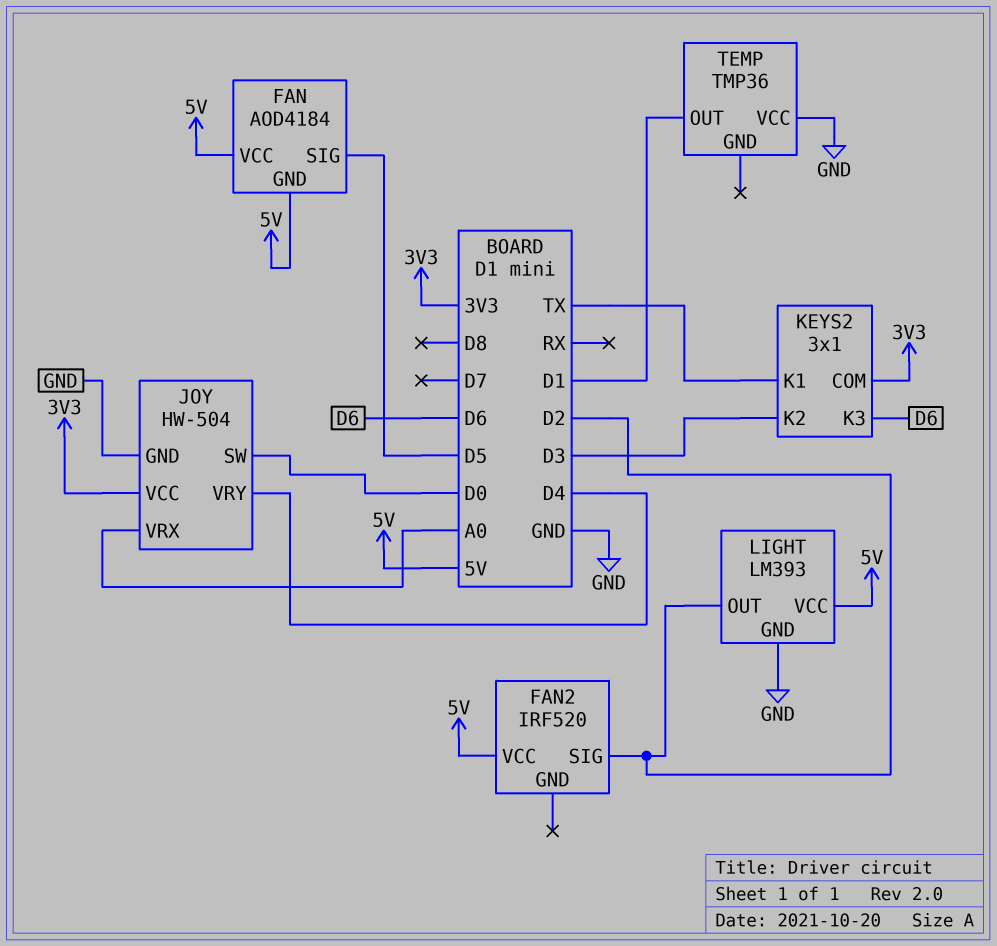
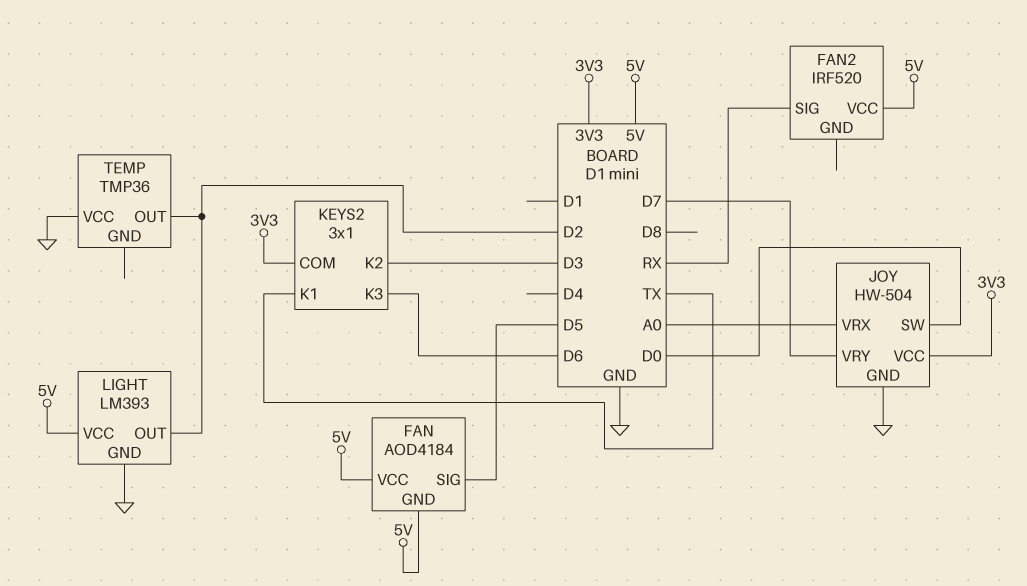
FAN2 pin SIG: D2 -> RX
JOY pin VRY: D4 -> D7
TEMP pin OUT: D1 -> D2

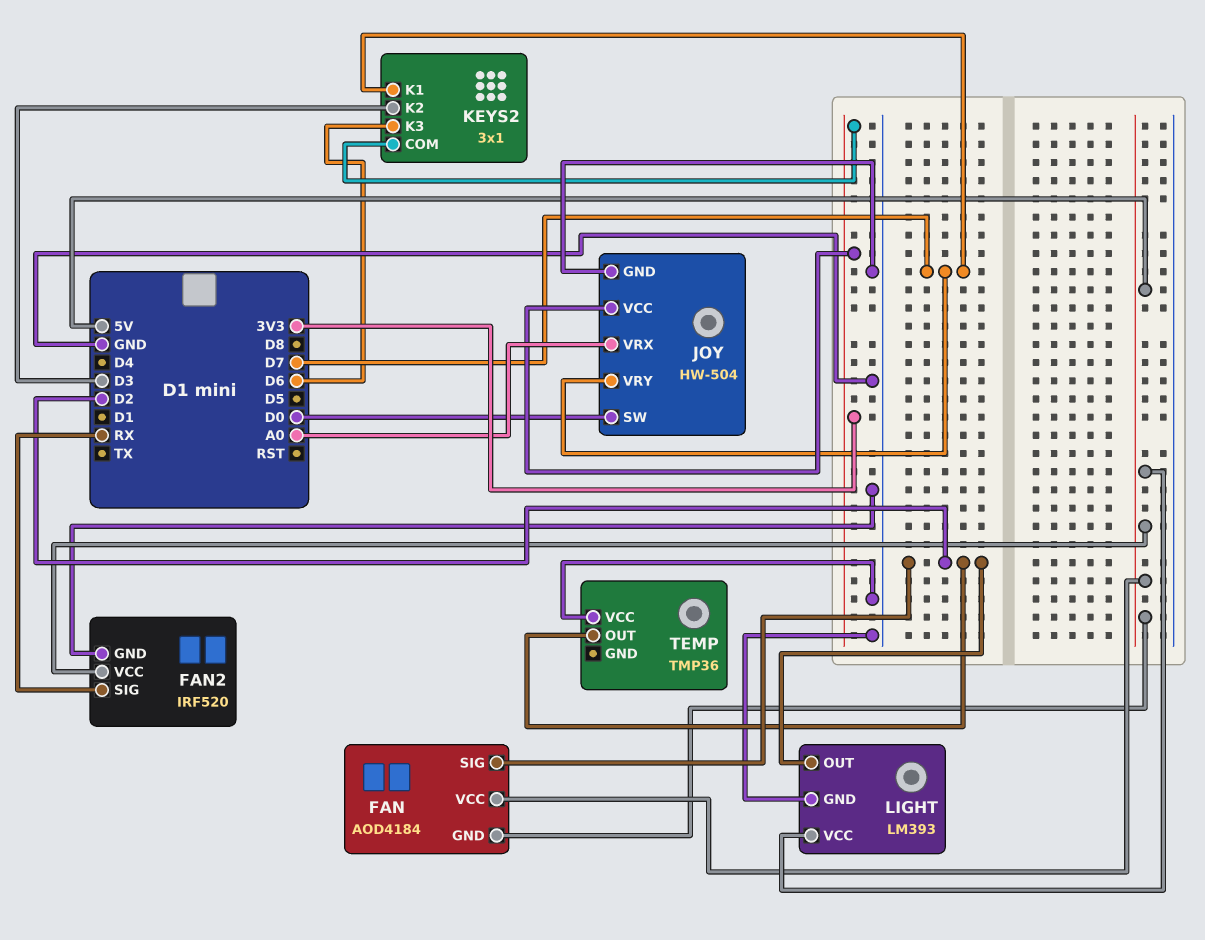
FAN pin SIG: D5 -> D2
FAN2 pin GND: none -> GND
KEYS2 pin K1: TX -> D7

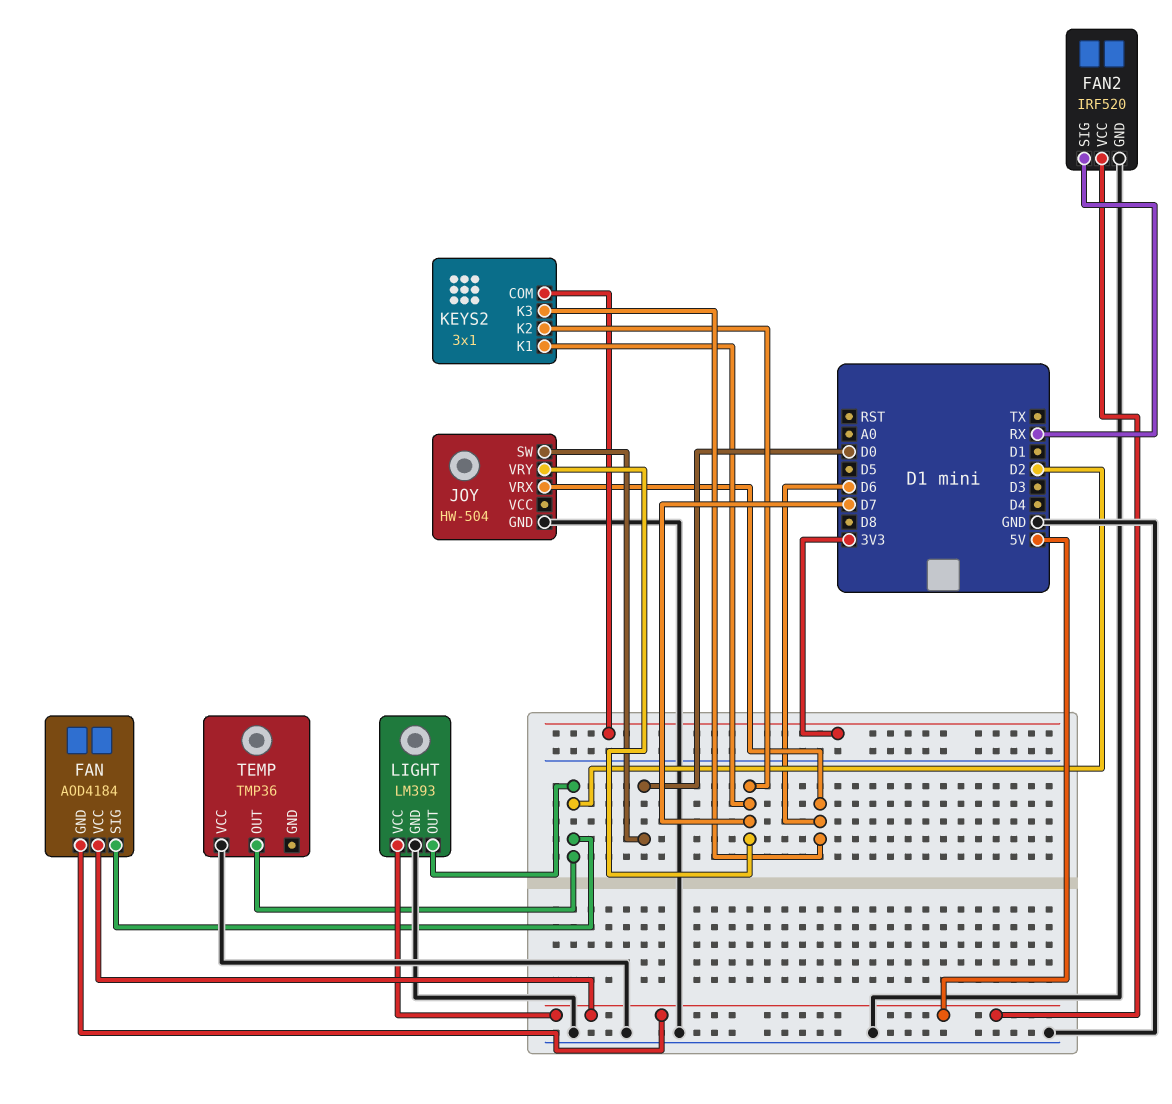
JOY pin VCC: 3V3 -> none
JOY pin VRX: A0 -> D6
KEYS2 pin K2: D3 -> D7

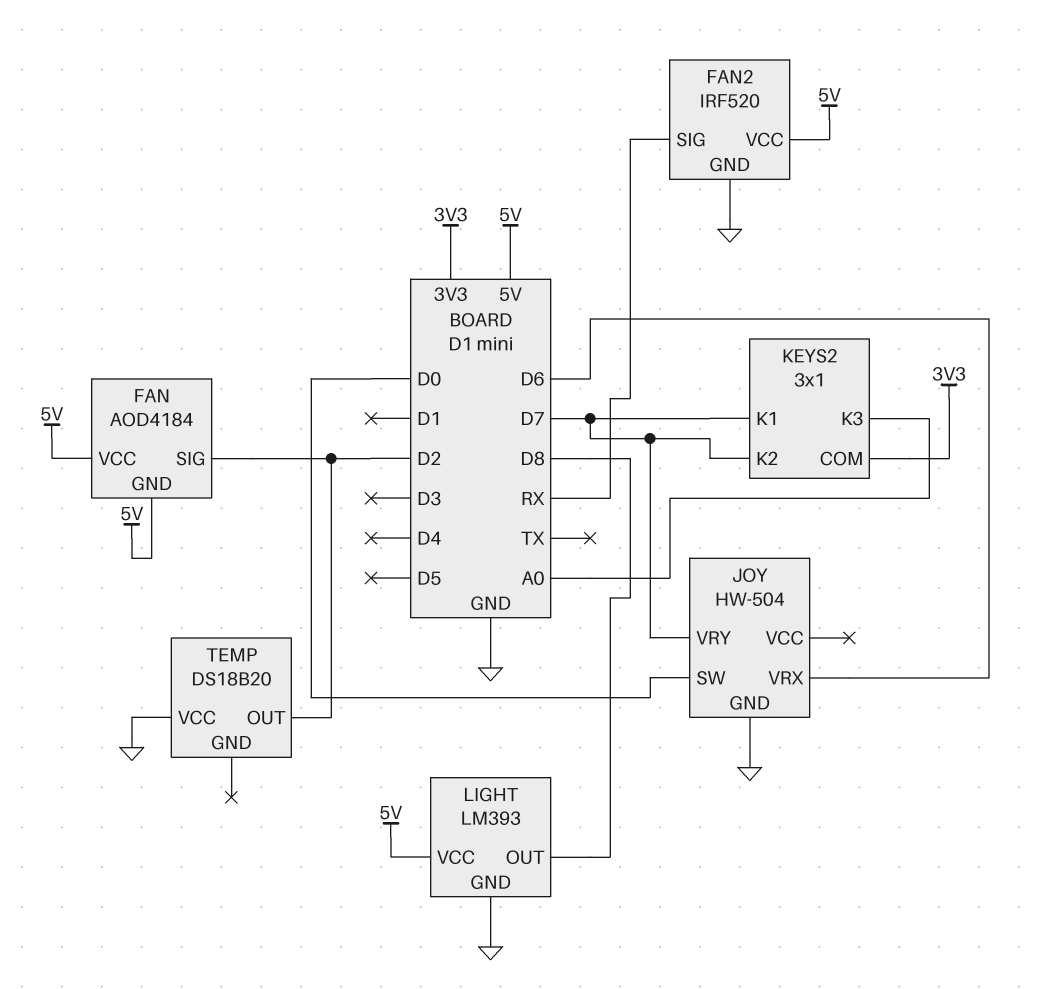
KEYS2 pin K3: D6 -> A0
LIGHT pin OUT: D2 -> D8
TEMP: TMP36 -> DS18B20

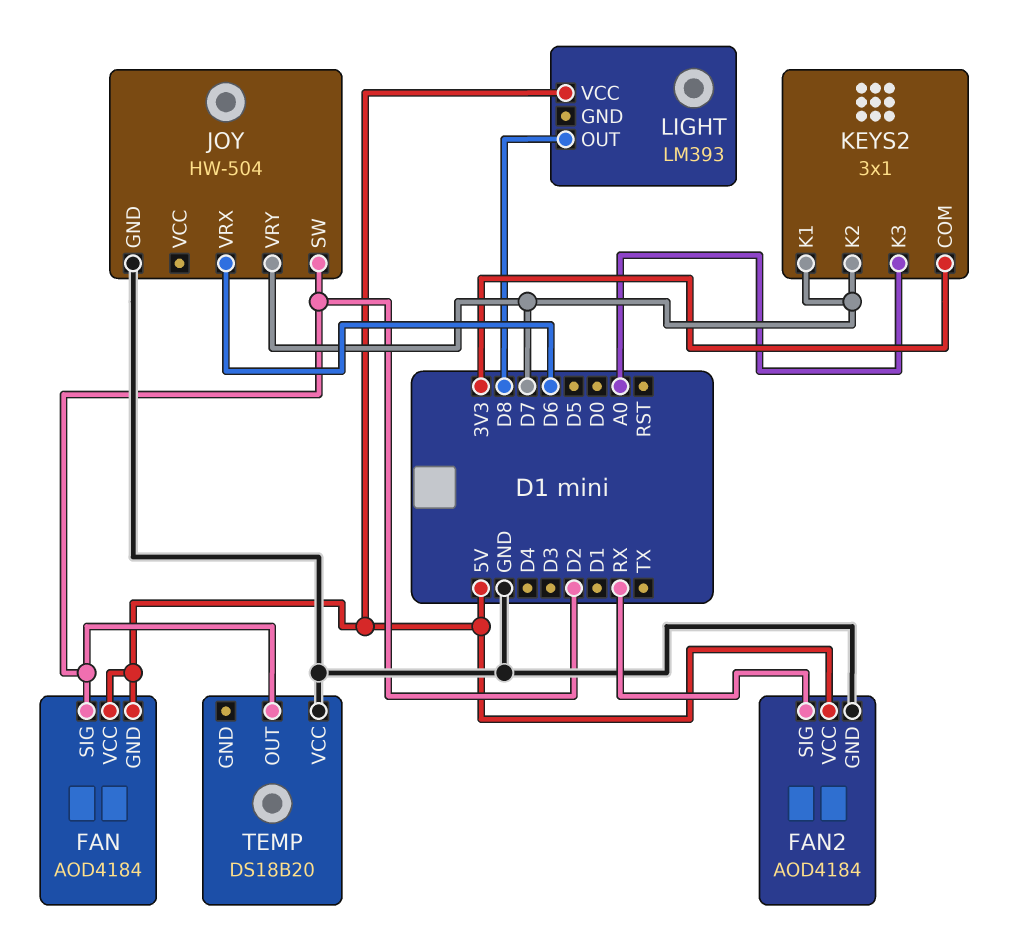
FAN2: IRF520 -> AOD4184
JOY pin SW: D0 -> D2
LIGHT pin GND: GND -> none

